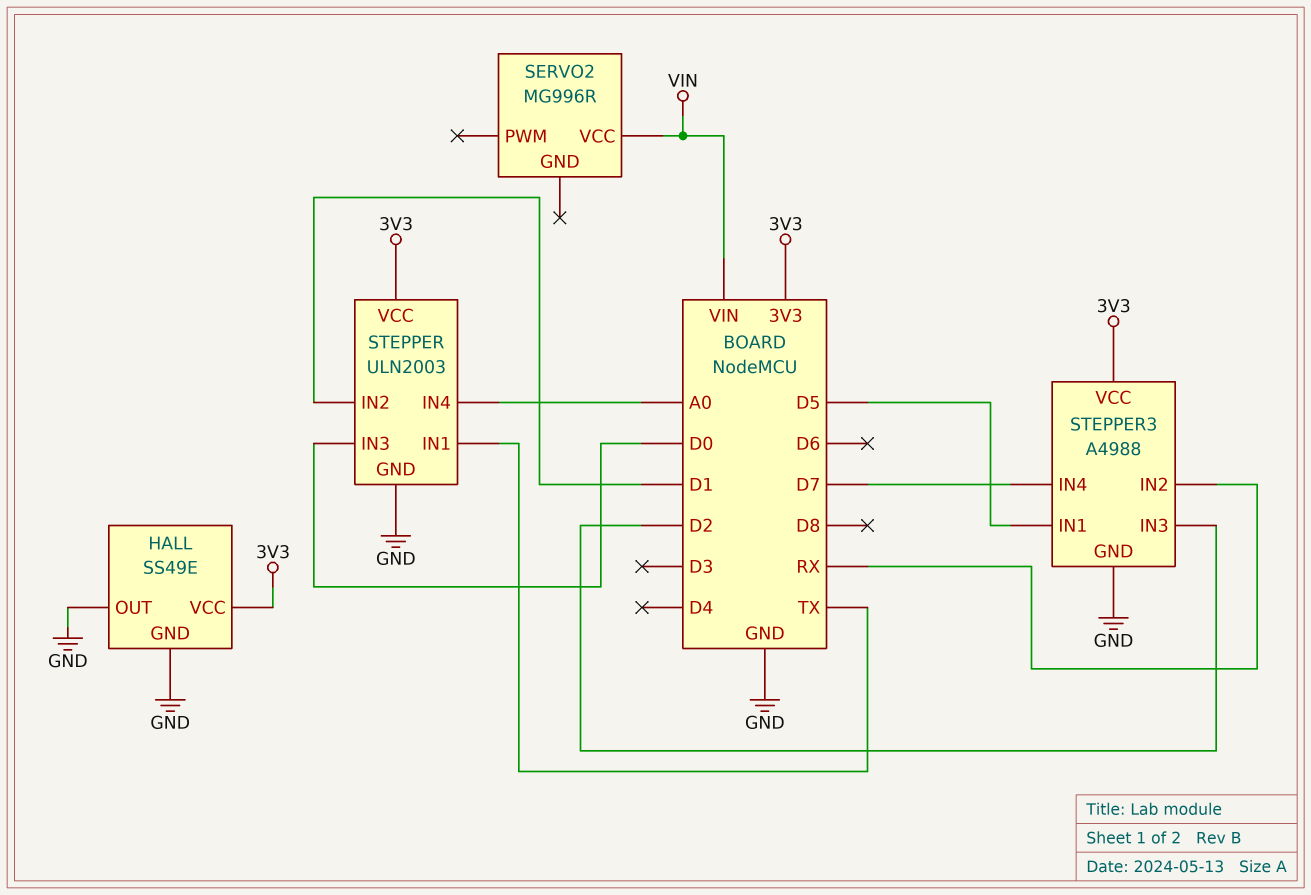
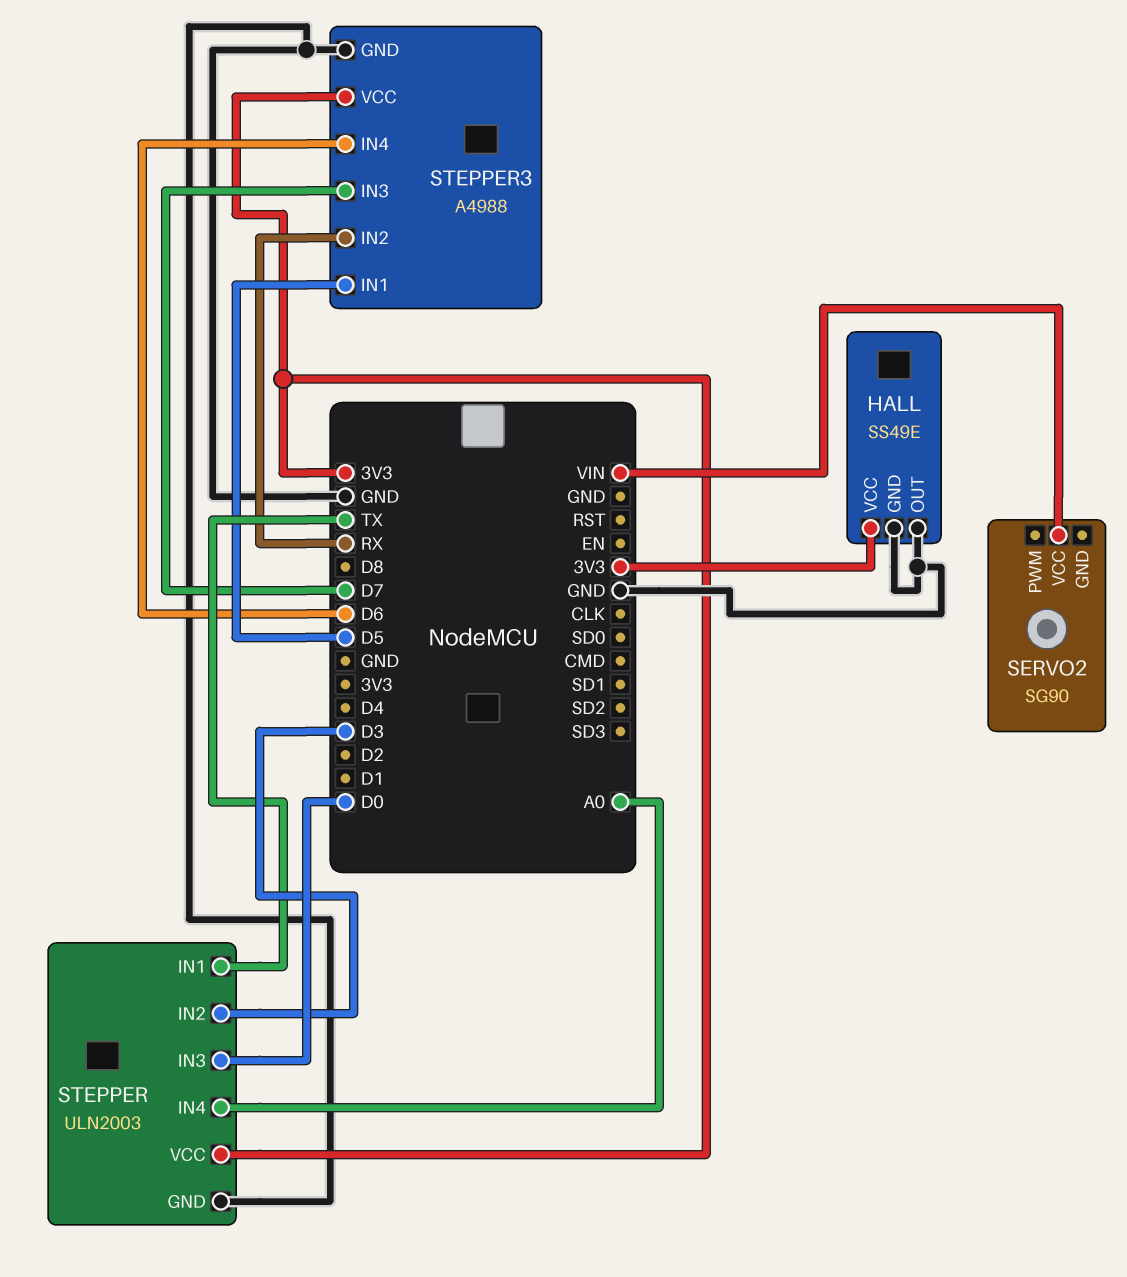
SERVO2: MG996R -> SG90
STEPPER pin IN2: D1 -> D3
STEPPER3 pin IN3: D2 -> D7
STEPPER3 pin IN4: D7 -> D6

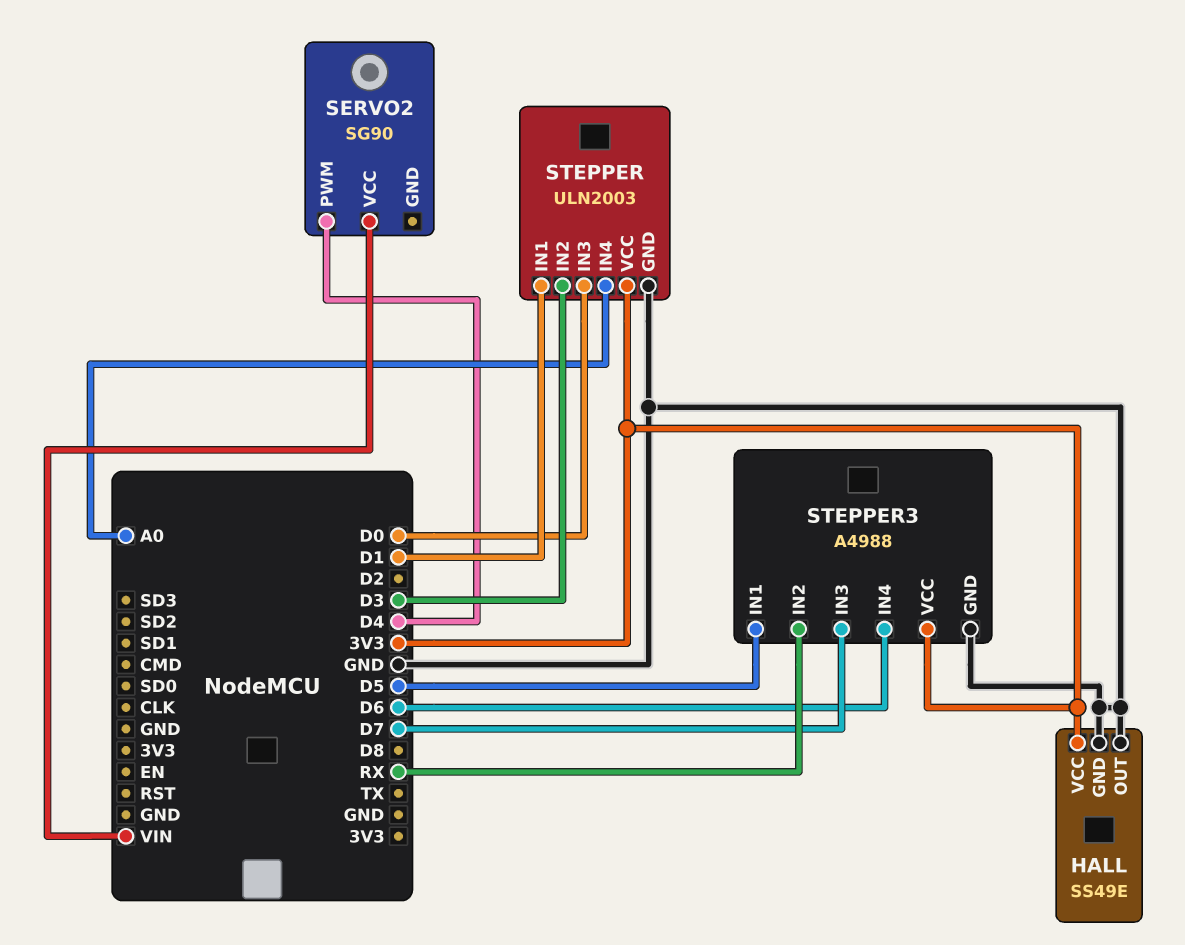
SERVO2 pin PWM: none -> D4
STEPPER pin IN1: TX -> D1

